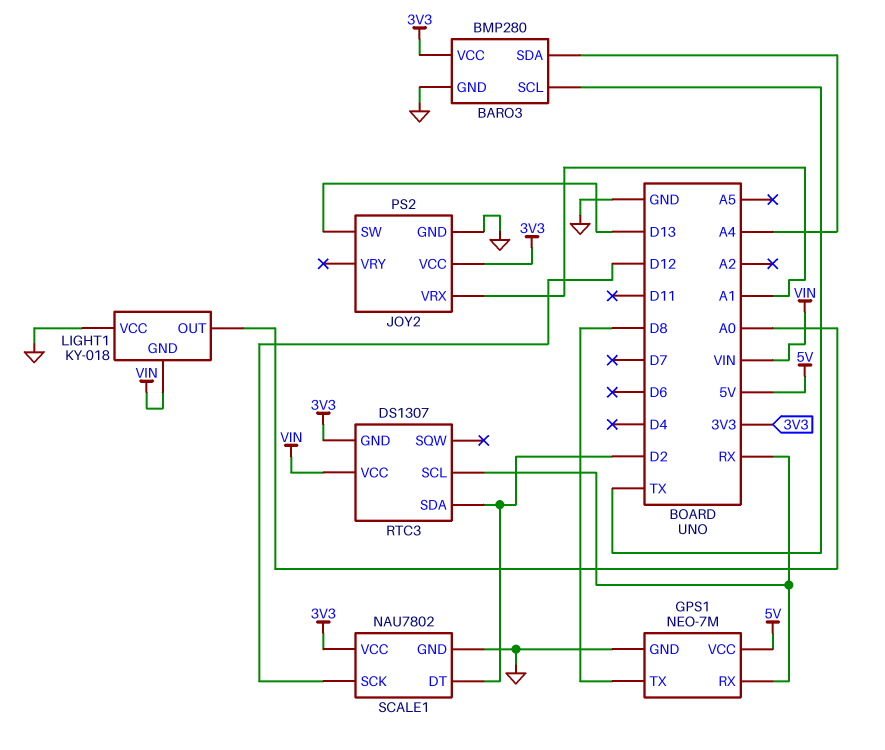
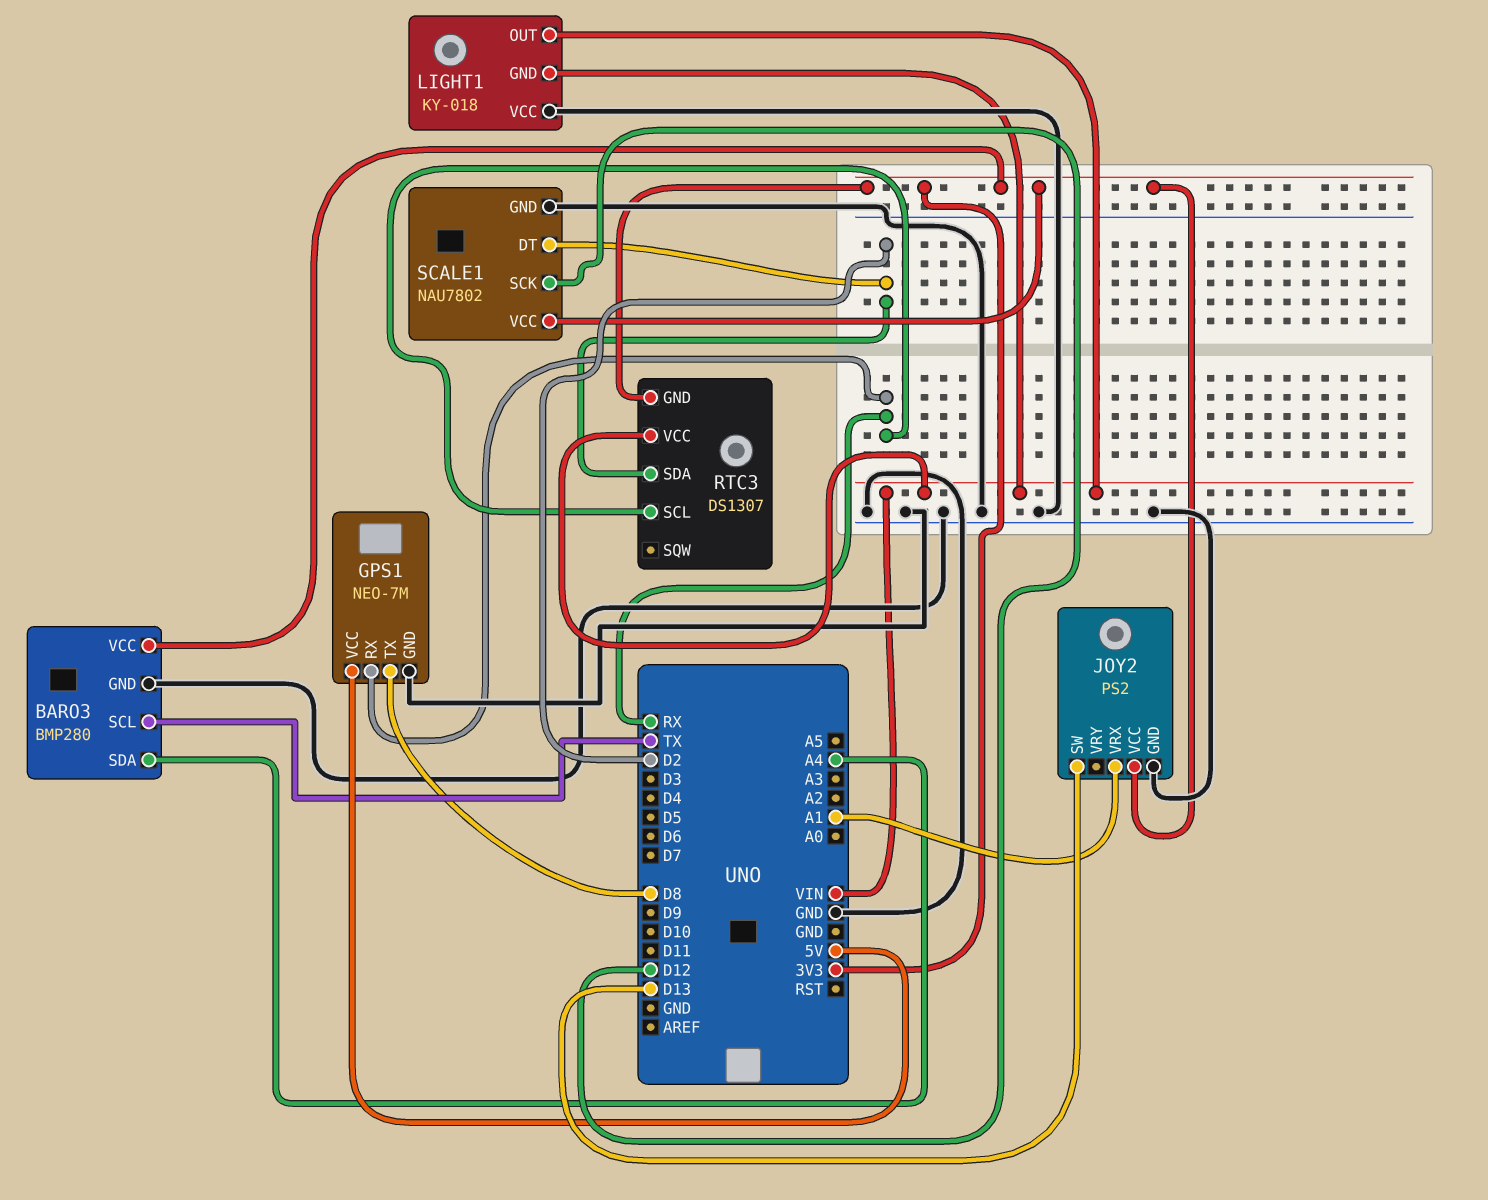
LIGHT1 pin OUT: A0 -> VIN

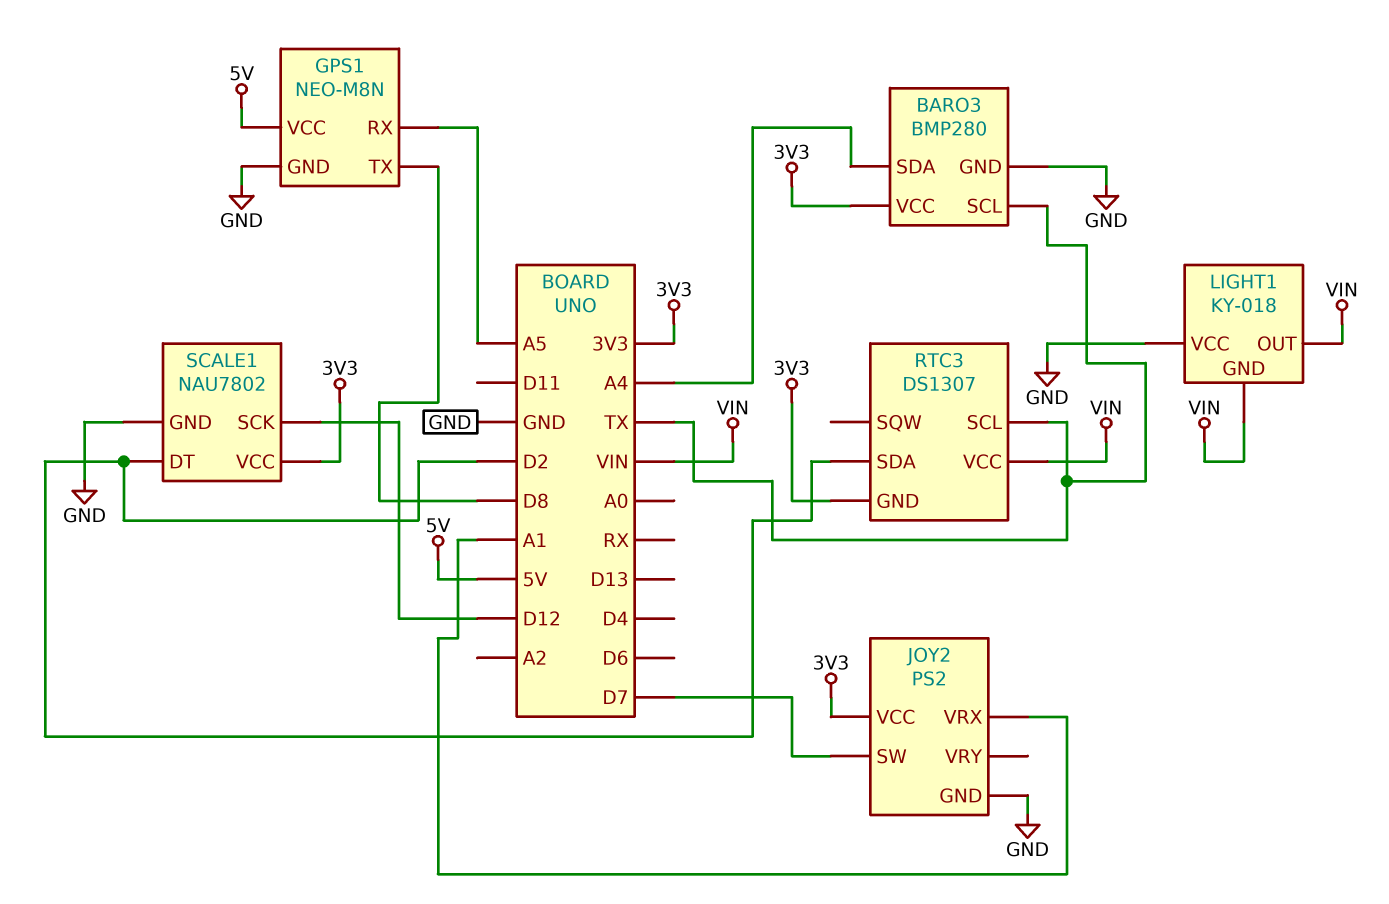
GPS1: NEO-7M -> NEO-M8N
GPS1 pin RX: RX -> A5
JOY2 pin SW: D13 -> D7
RTC3 pin SCL: RX -> TX

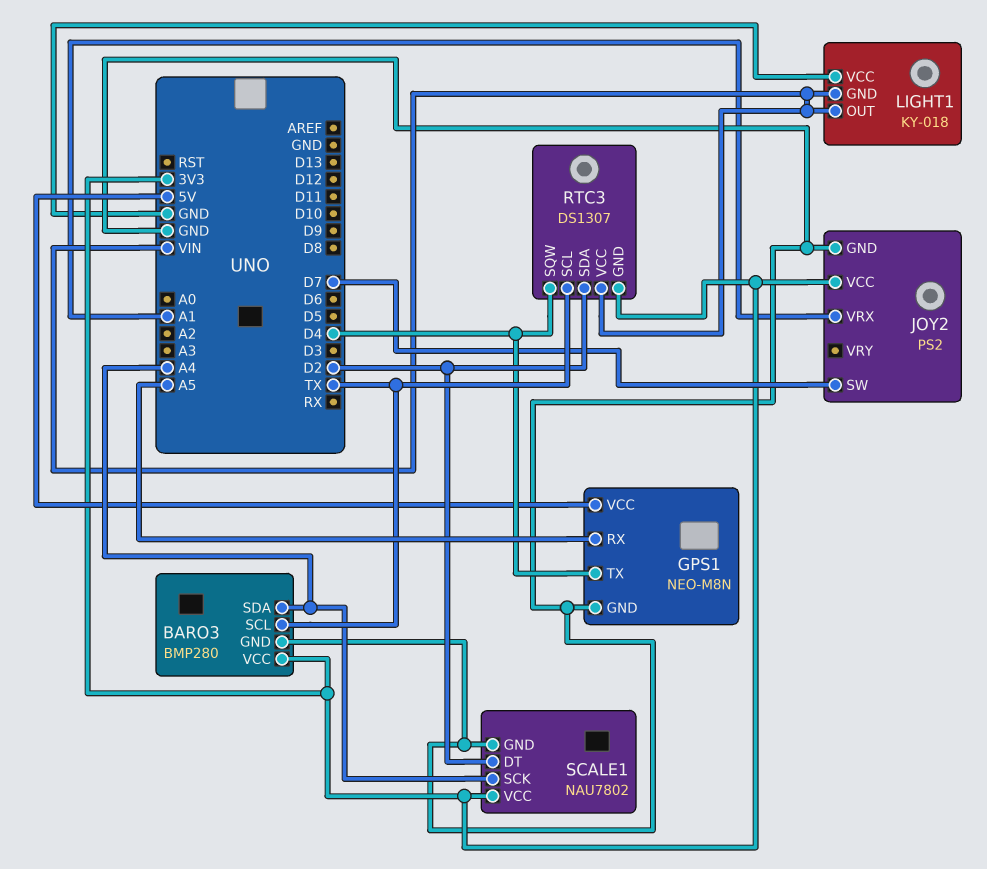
GPS1 pin TX: D8 -> D4
RTC3 pin SQW: none -> D4
SCALE1 pin SCK: D12 -> A4

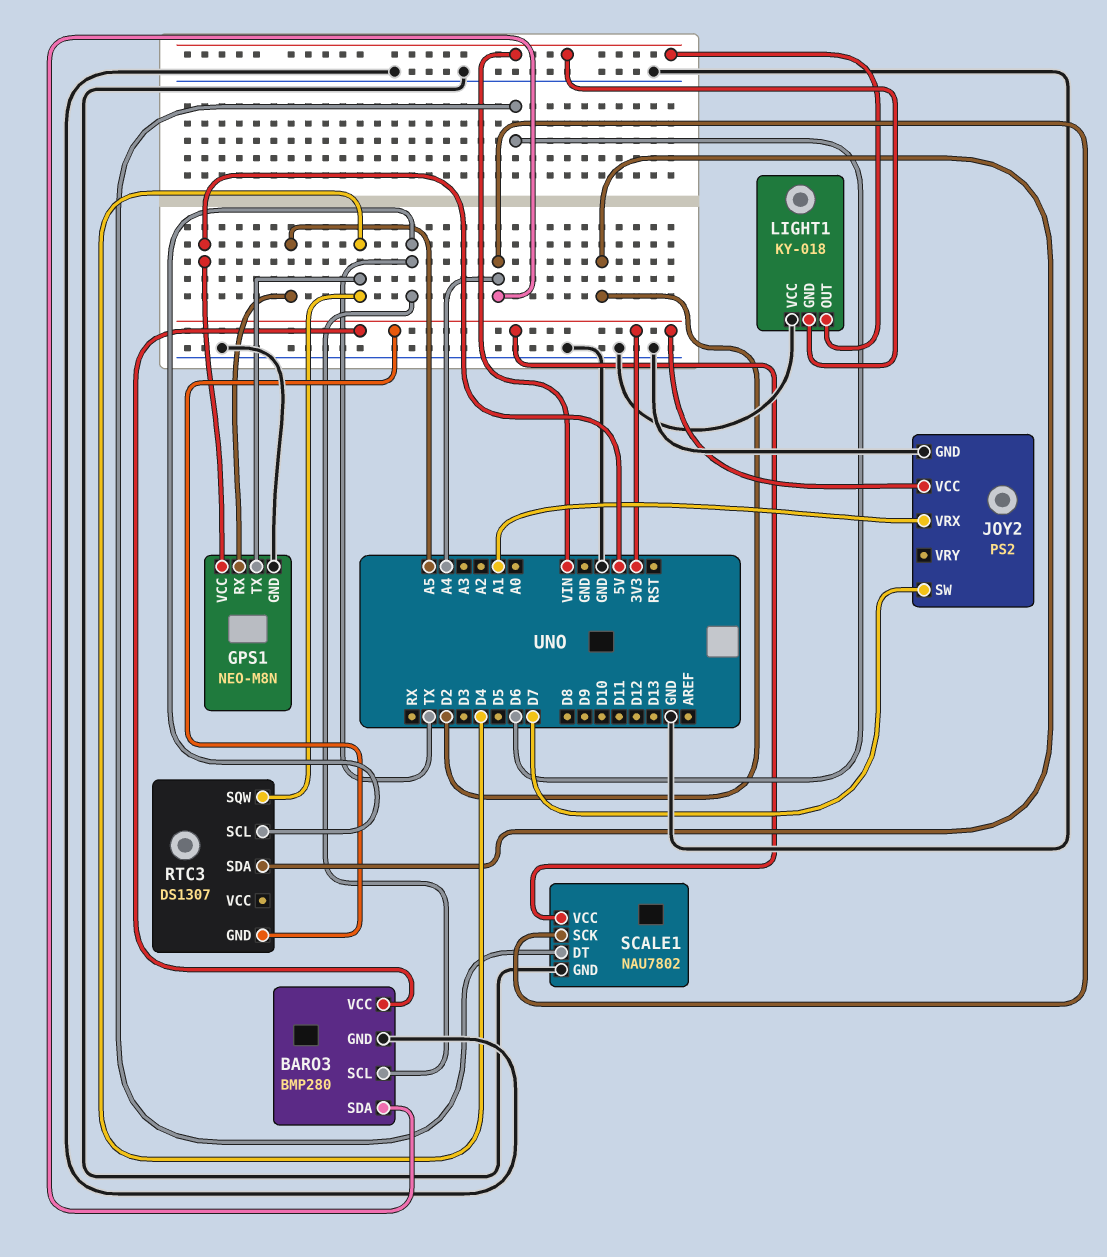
RTC3 pin VCC: VIN -> none
SCALE1 pin DT: D2 -> D6

